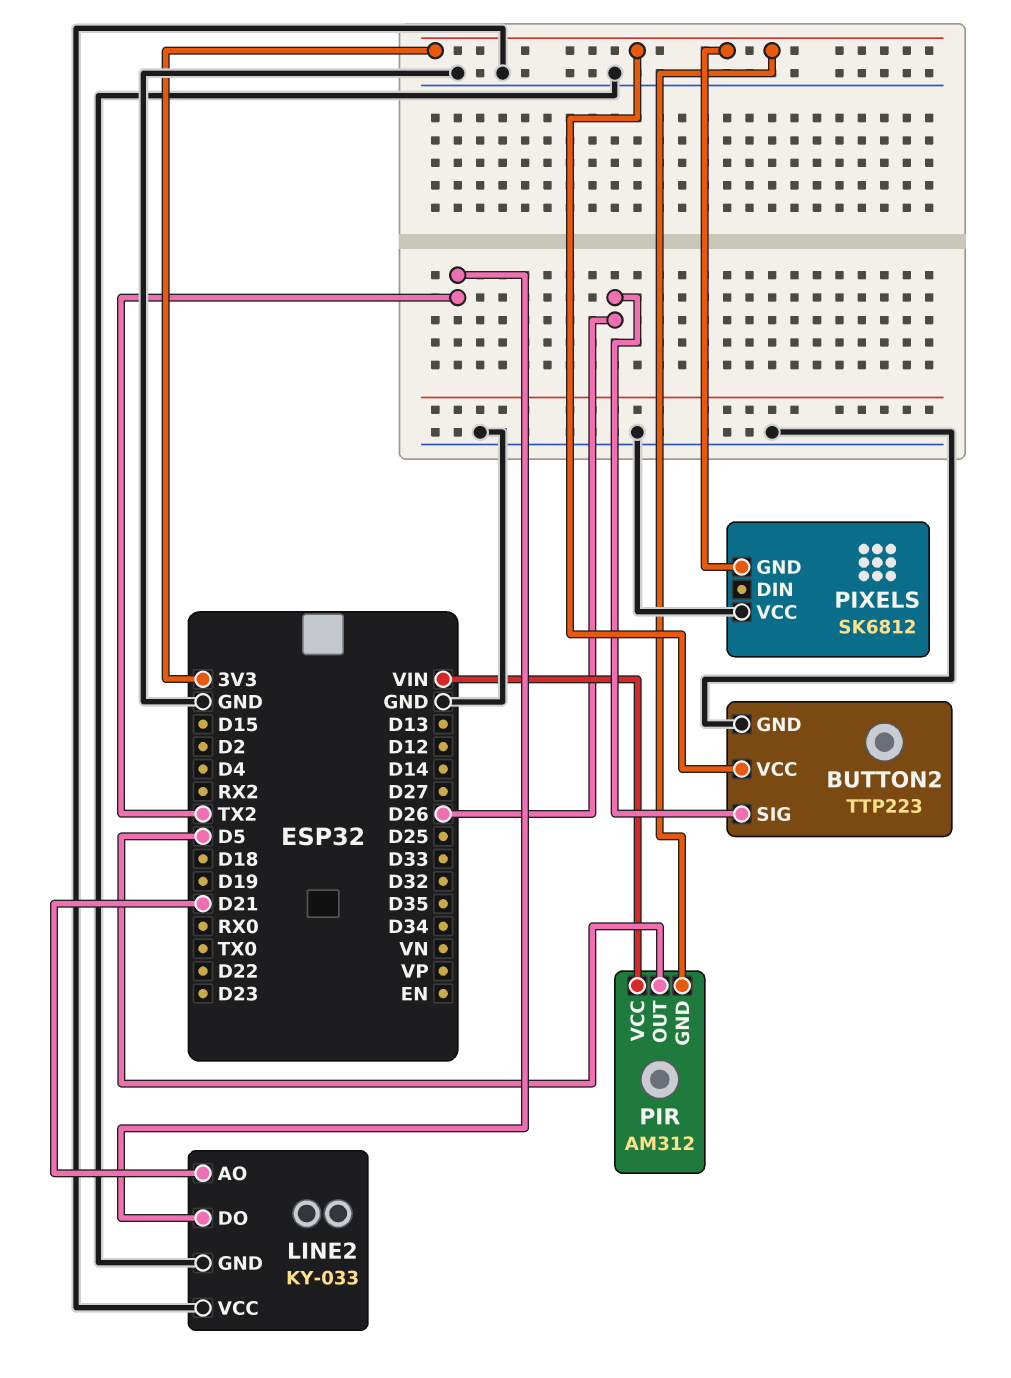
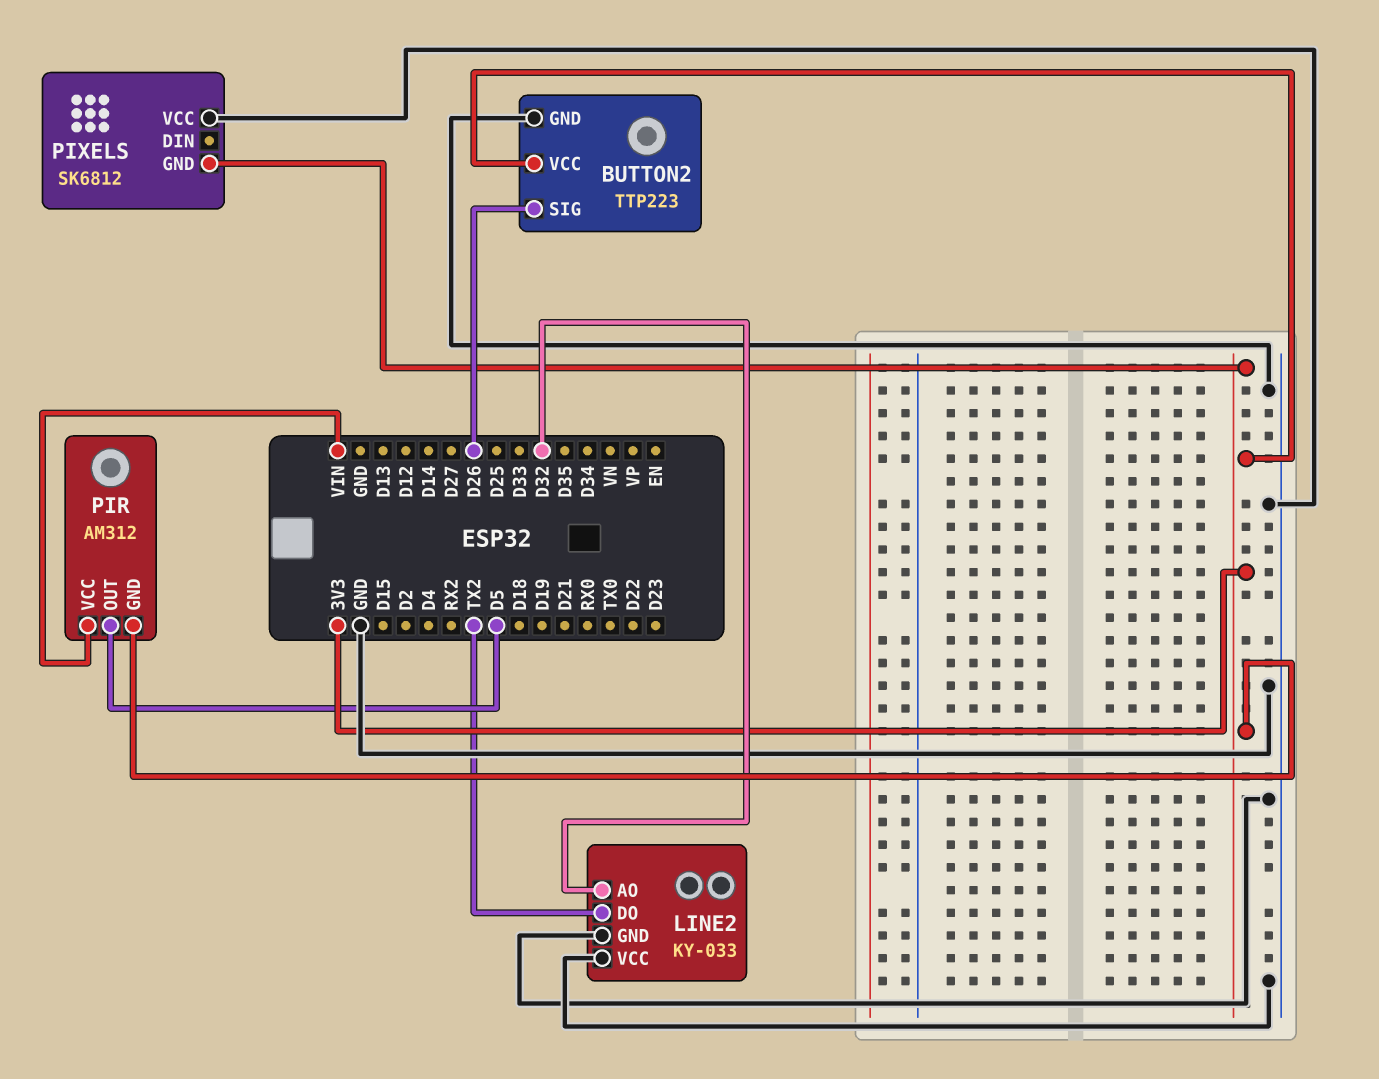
LINE2 pin AO: D21 -> D32

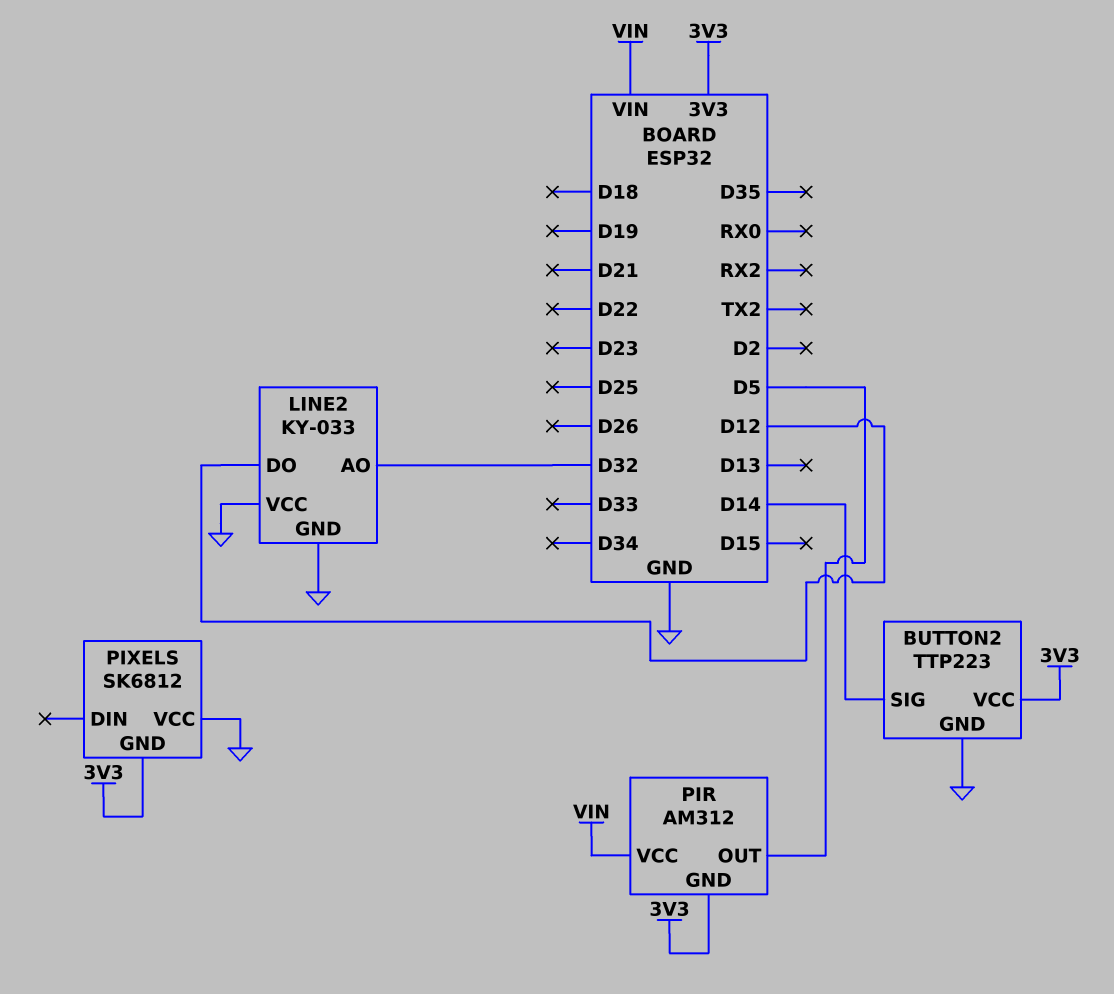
BUTTON2 pin SIG: D26 -> D14
LINE2 pin DO: TX2 -> D12

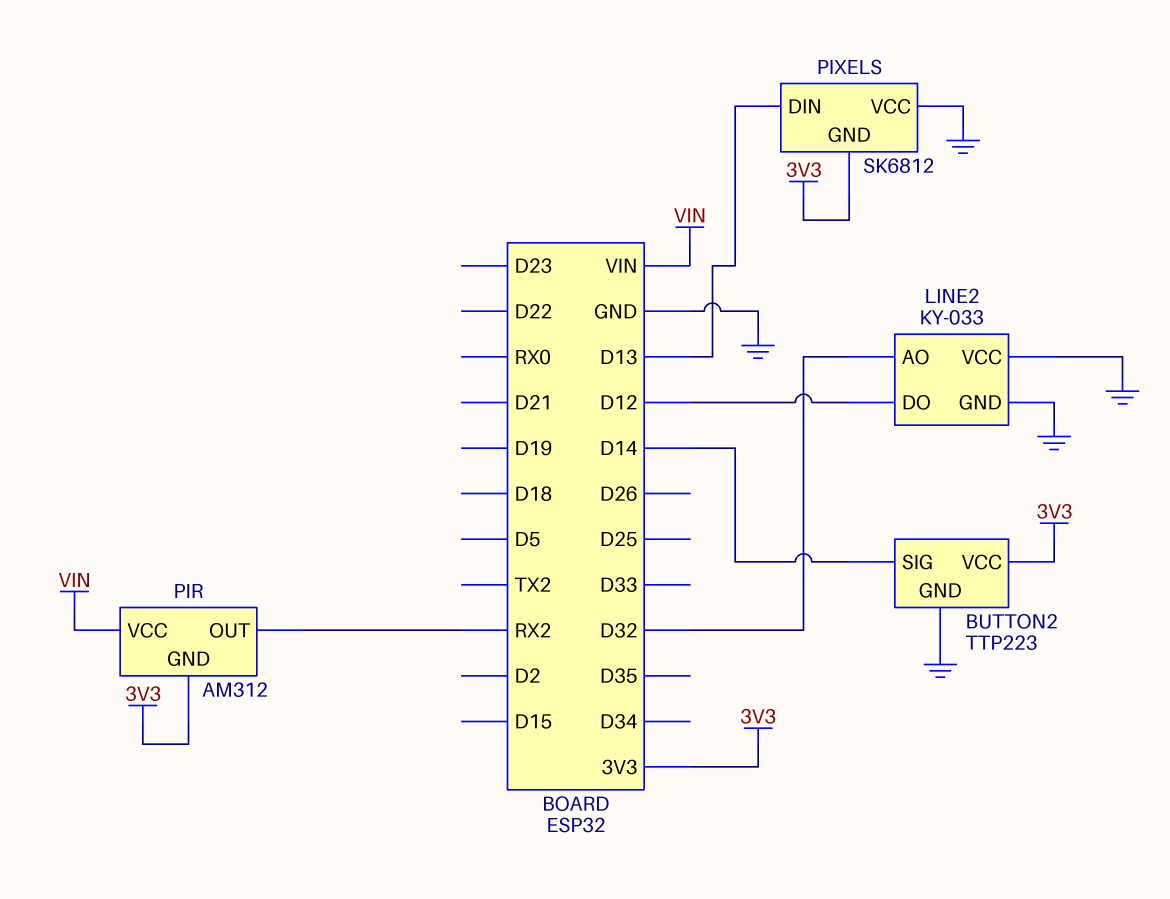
PIR pin OUT: D5 -> RX2
PIXELS pin DIN: none -> D13

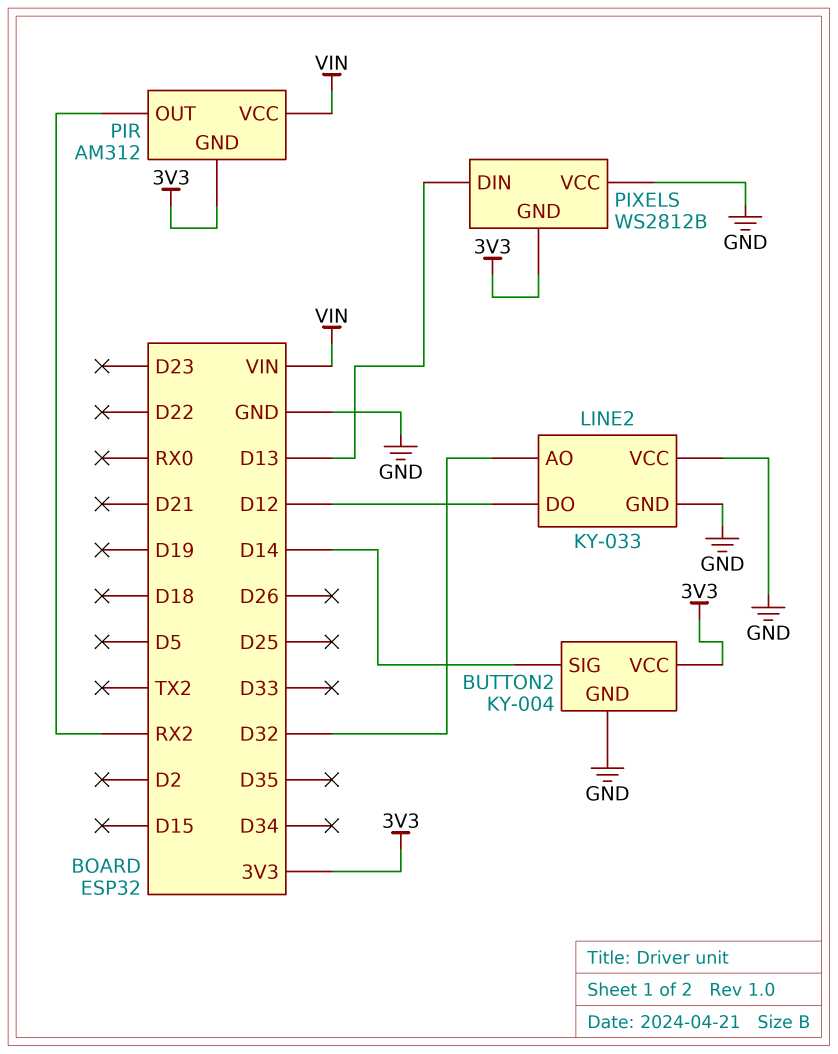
BUTTON2: TTP223 -> KY-004
PIXELS: SK6812 -> WS2812B

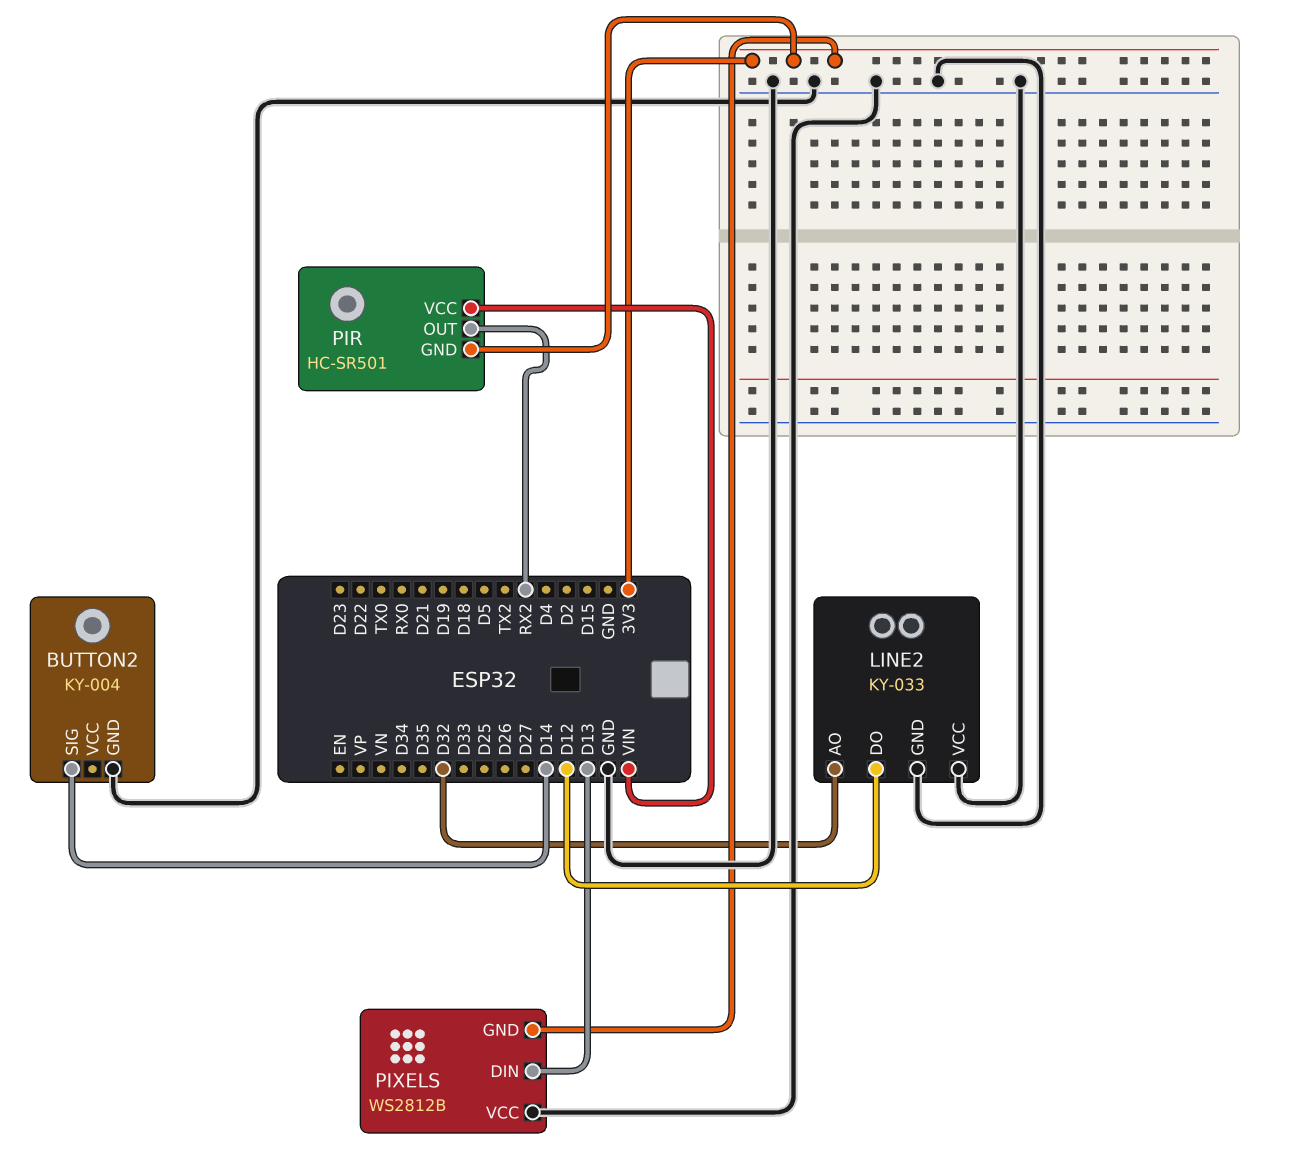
BUTTON2 pin VCC: 3V3 -> none
PIR: AM312 -> HC-SR501

